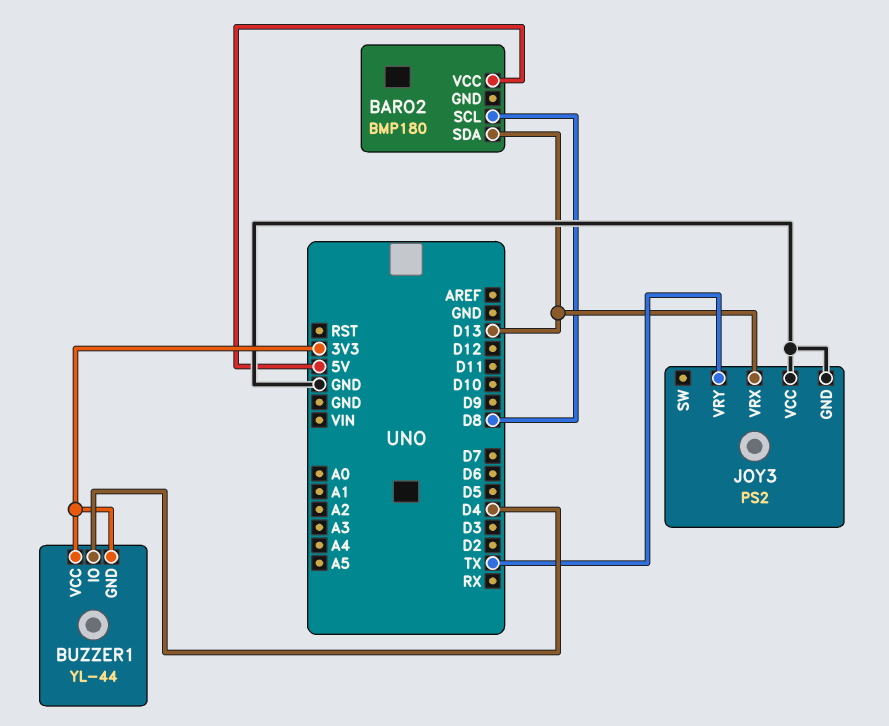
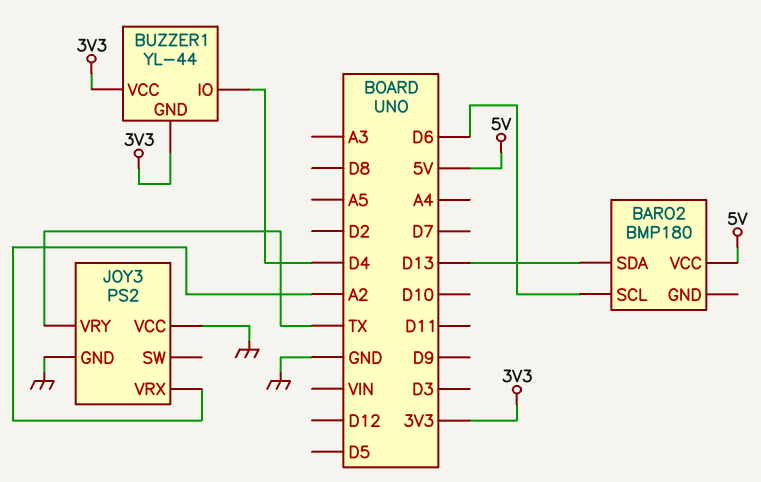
BARO2 pin SCL: D8 -> D6
JOY3 pin VRX: D13 -> A2

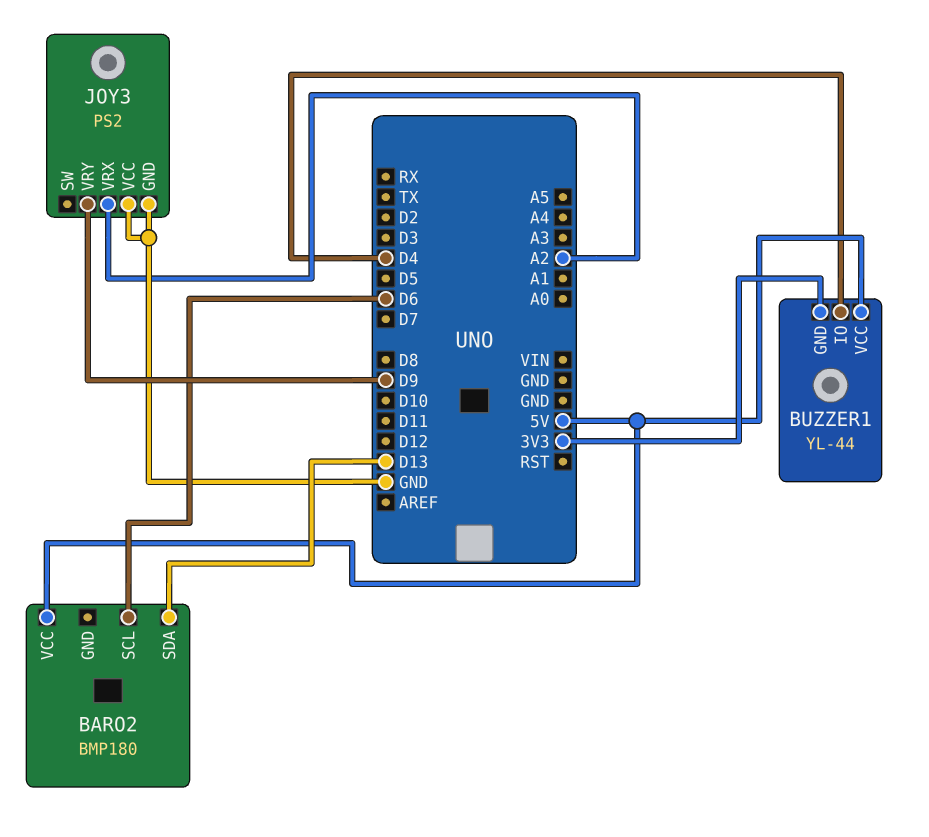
BUZZER1 pin VCC: 3V3 -> 5V
JOY3 pin VRY: TX -> D9

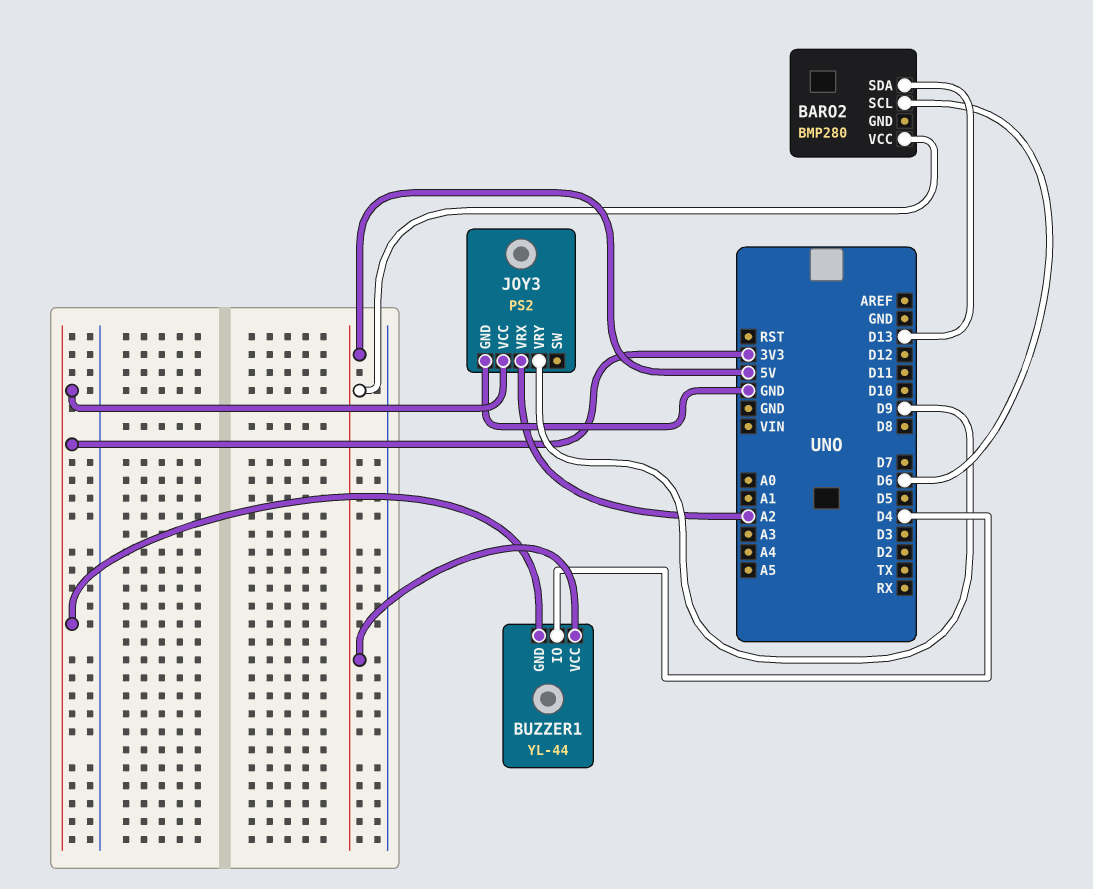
BARO2: BMP180 -> BMP280
JOY3 pin VCC: GND -> 3V3

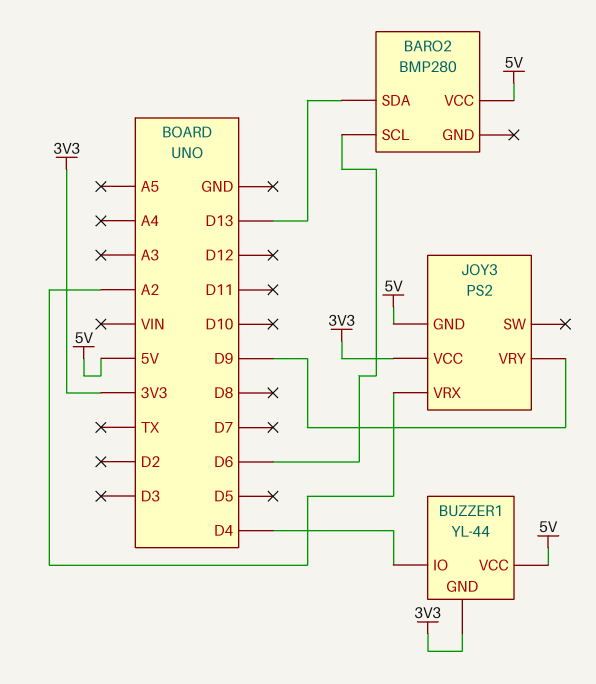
JOY3 pin GND: GND -> 5V

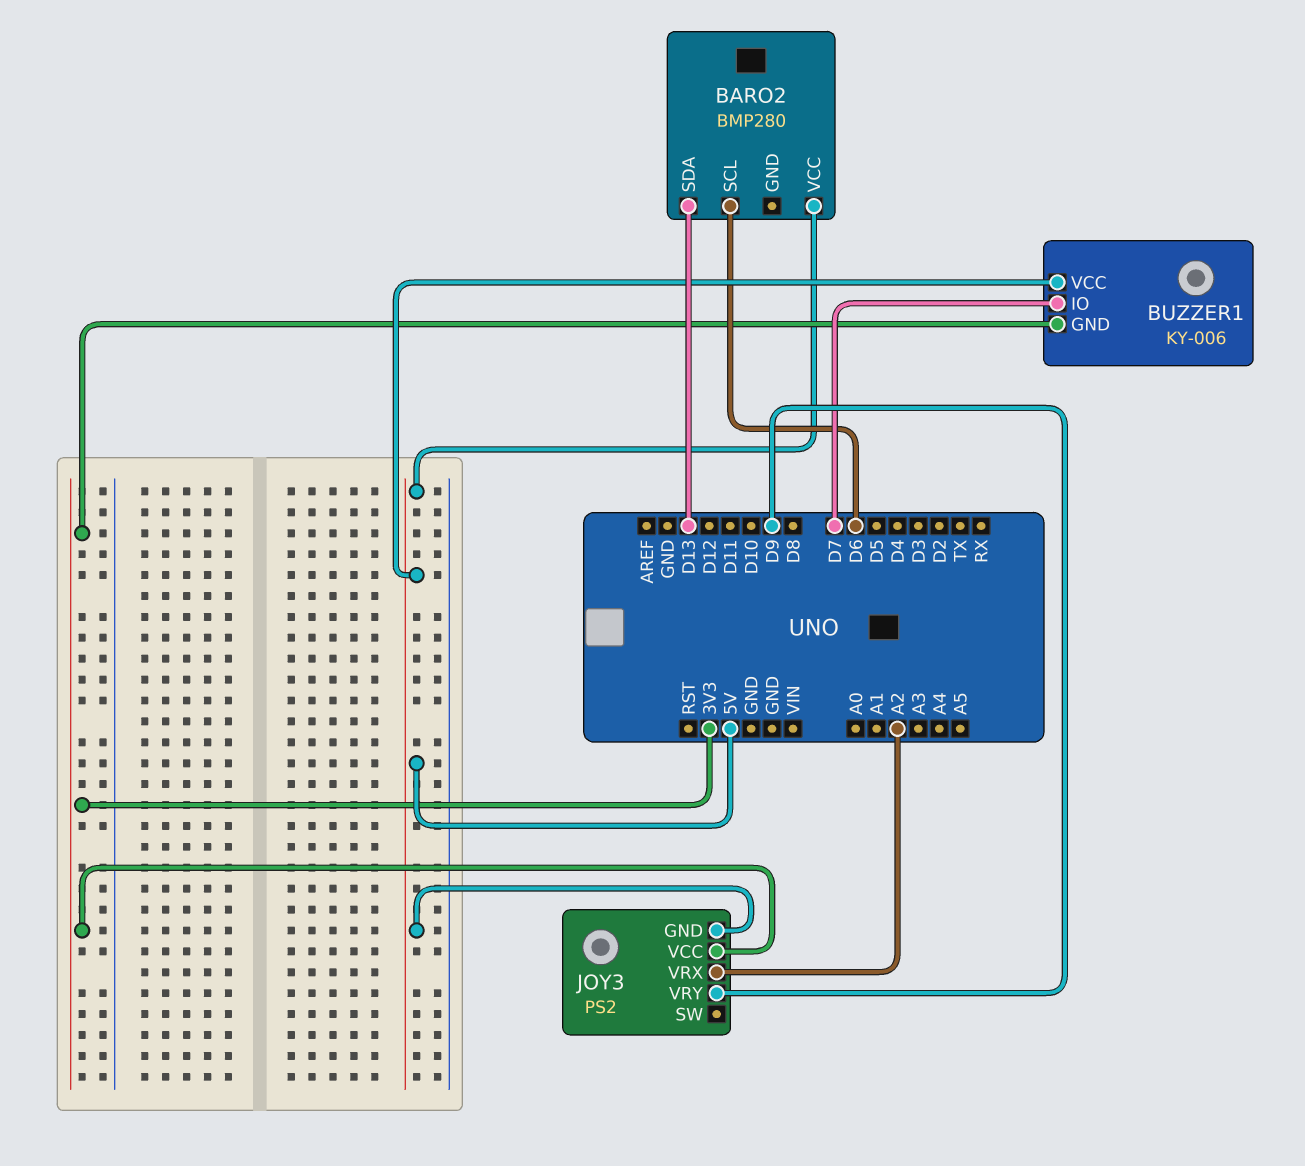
BUZZER1: YL-44 -> KY-006
BUZZER1 pin IO: D4 -> D7

